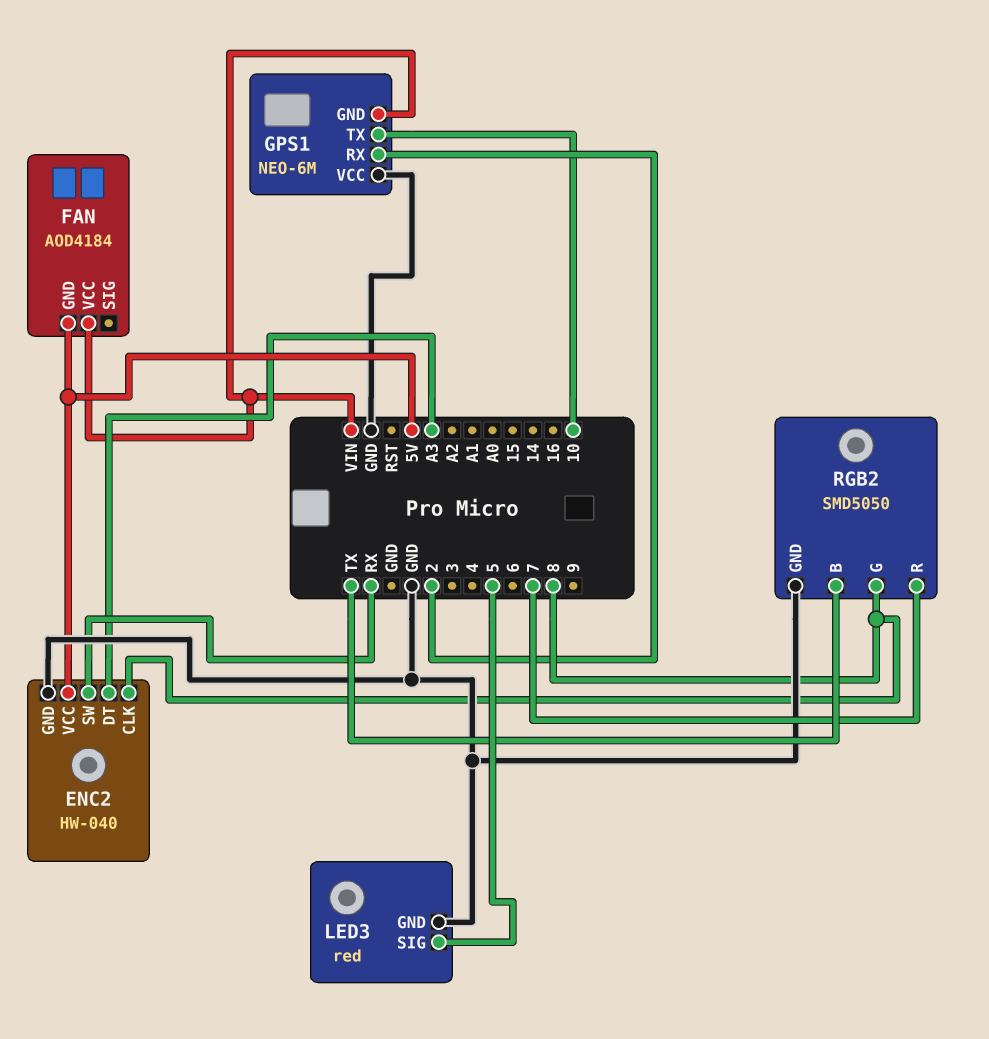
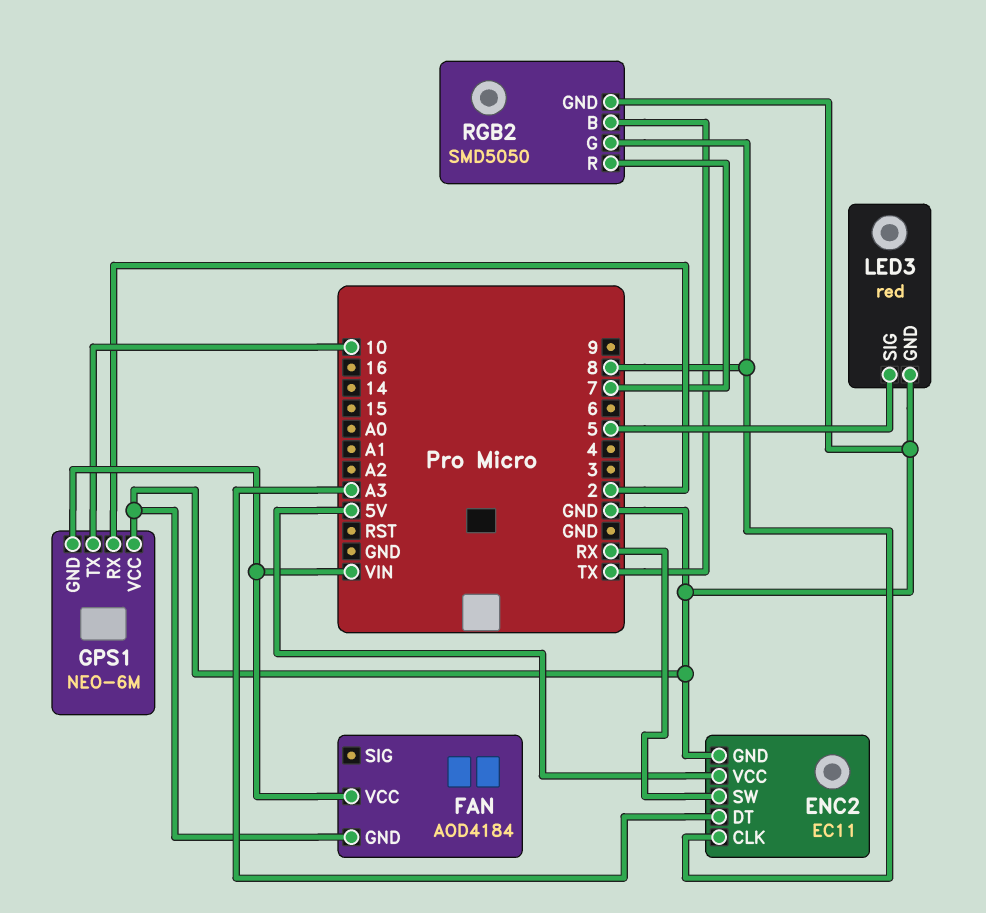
ENC2: HW-040 -> EC11
FAN pin GND: 5V -> GND

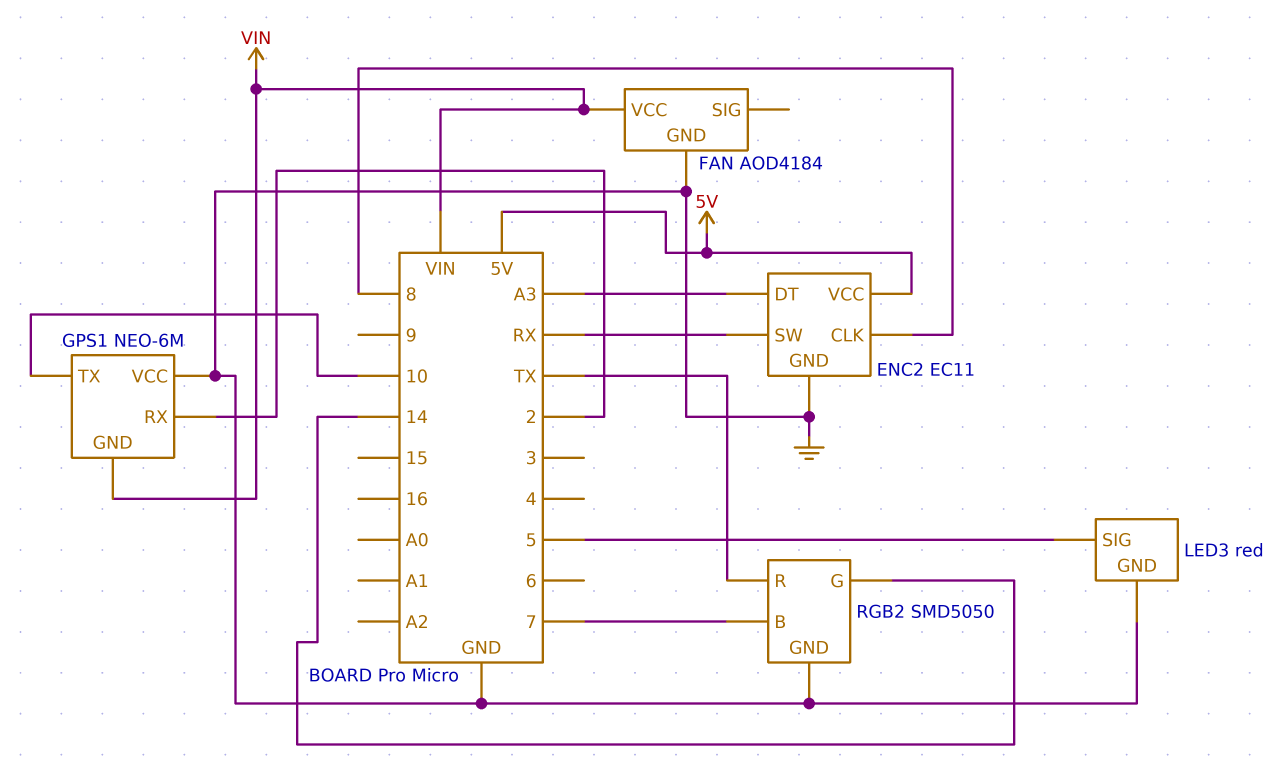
RGB2 pin B: TX -> 7
RGB2 pin G: 8 -> 14
RGB2 pin R: 7 -> TX

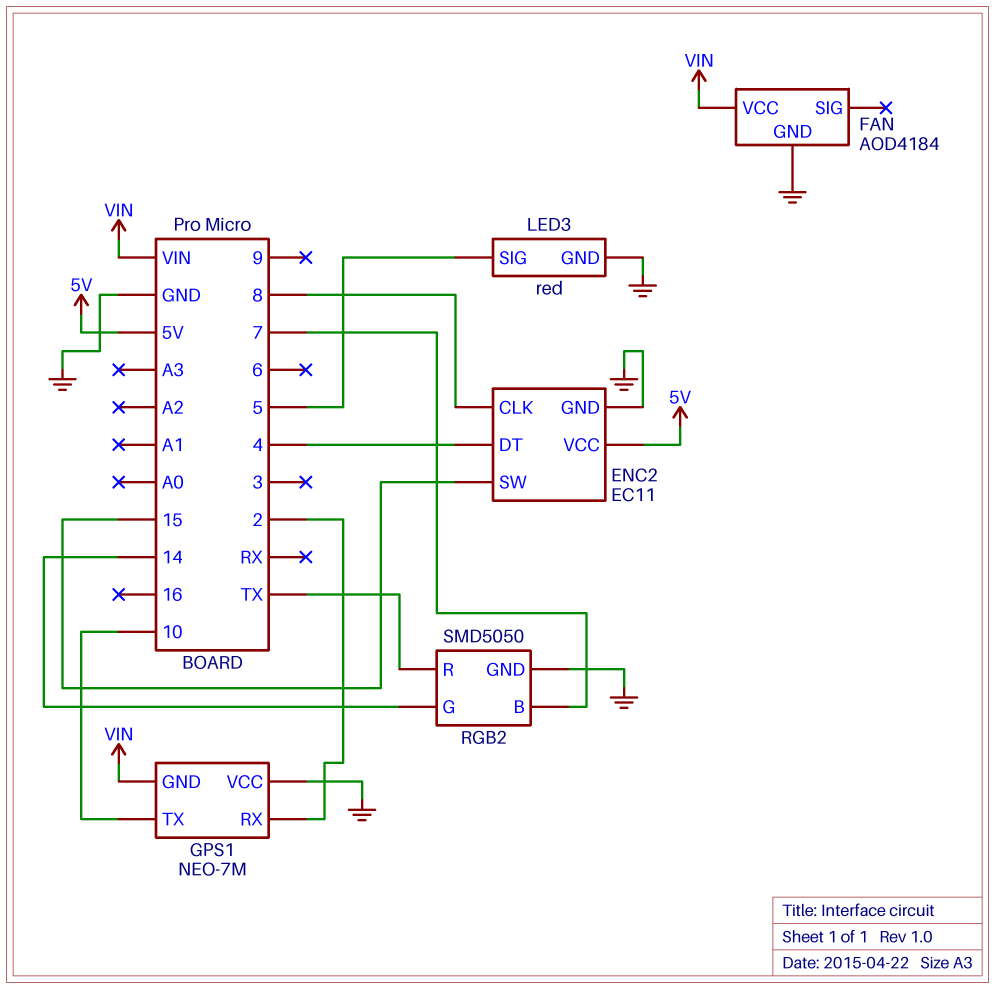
ENC2 pin DT: A3 -> 4
ENC2 pin SW: RX -> 15
GPS1: NEO-6M -> NEO-7M

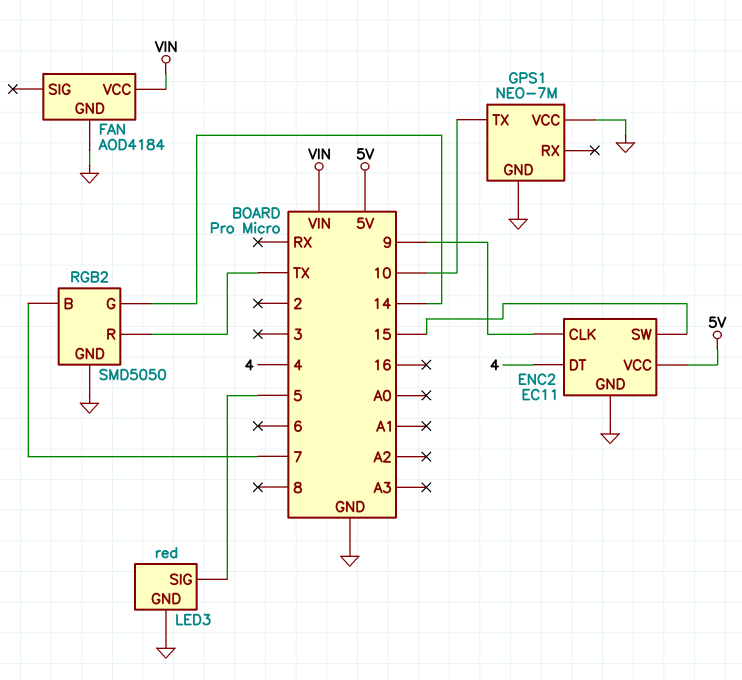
ENC2 pin CLK: 8 -> 9
GPS1 pin GND: VIN -> GND
GPS1 pin RX: 2 -> none

